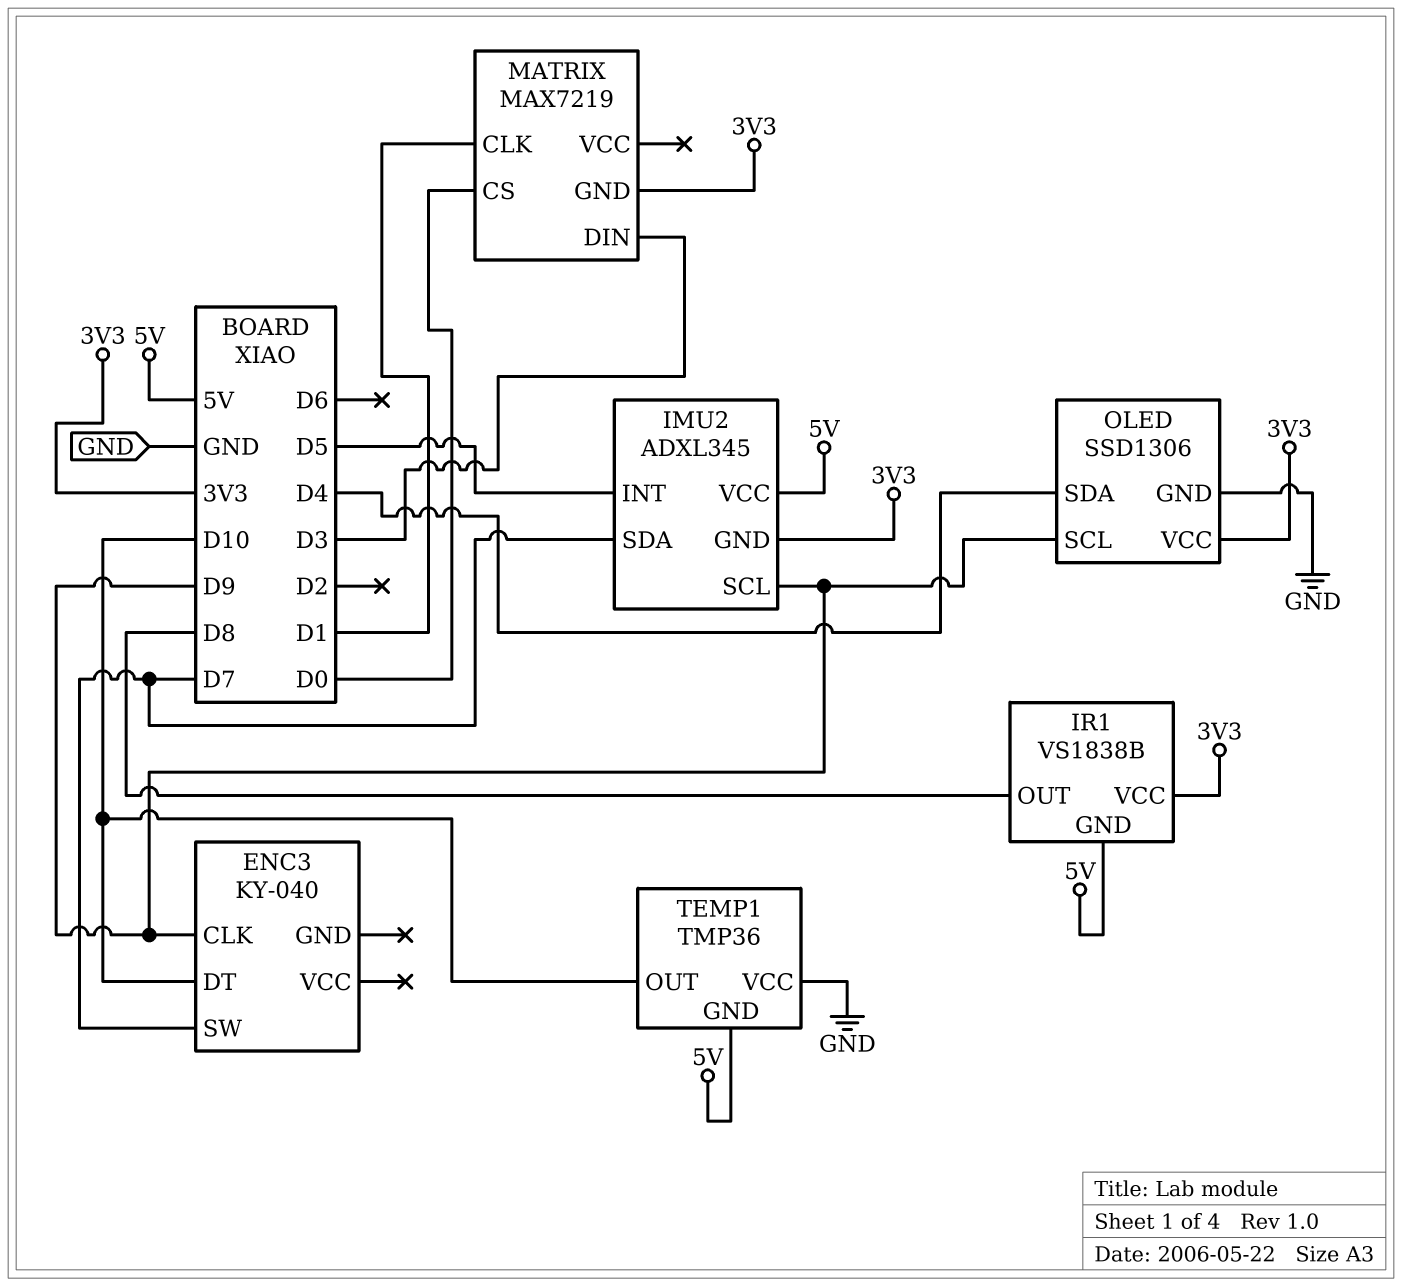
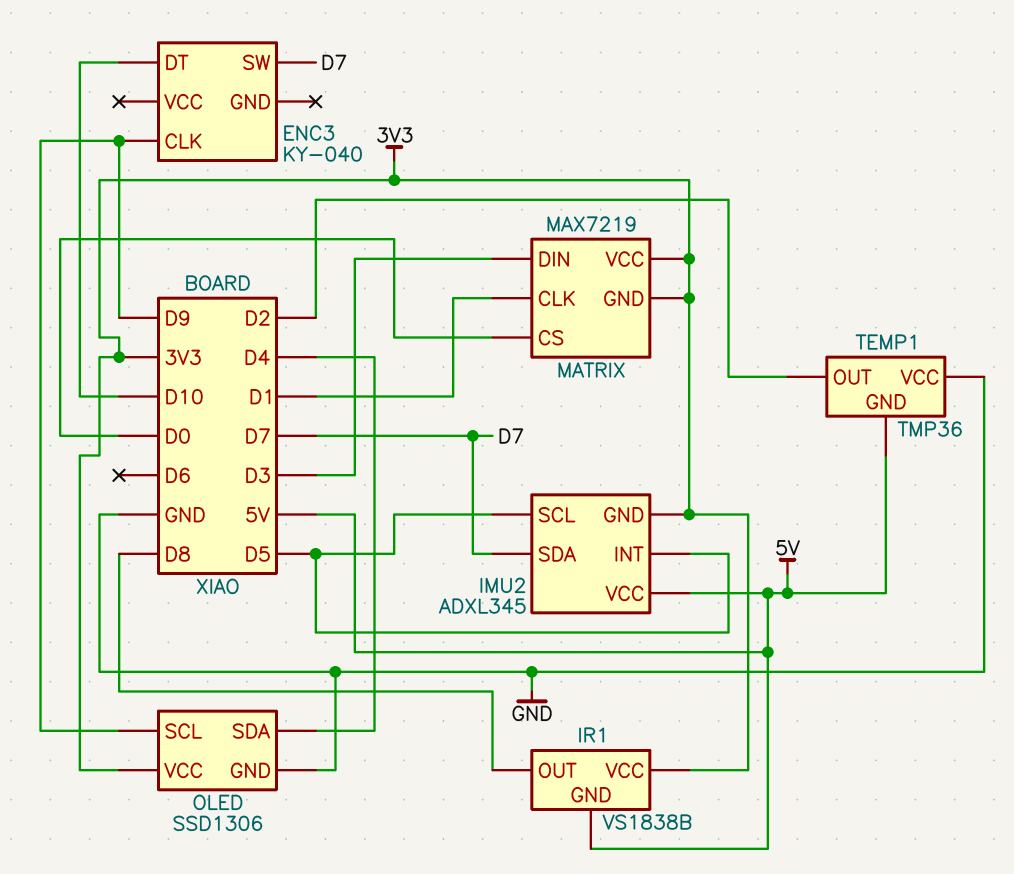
IMU2 pin SCL: D9 -> D5
MATRIX pin VCC: none -> 3V3
TEMP1 pin OUT: D10 -> D2

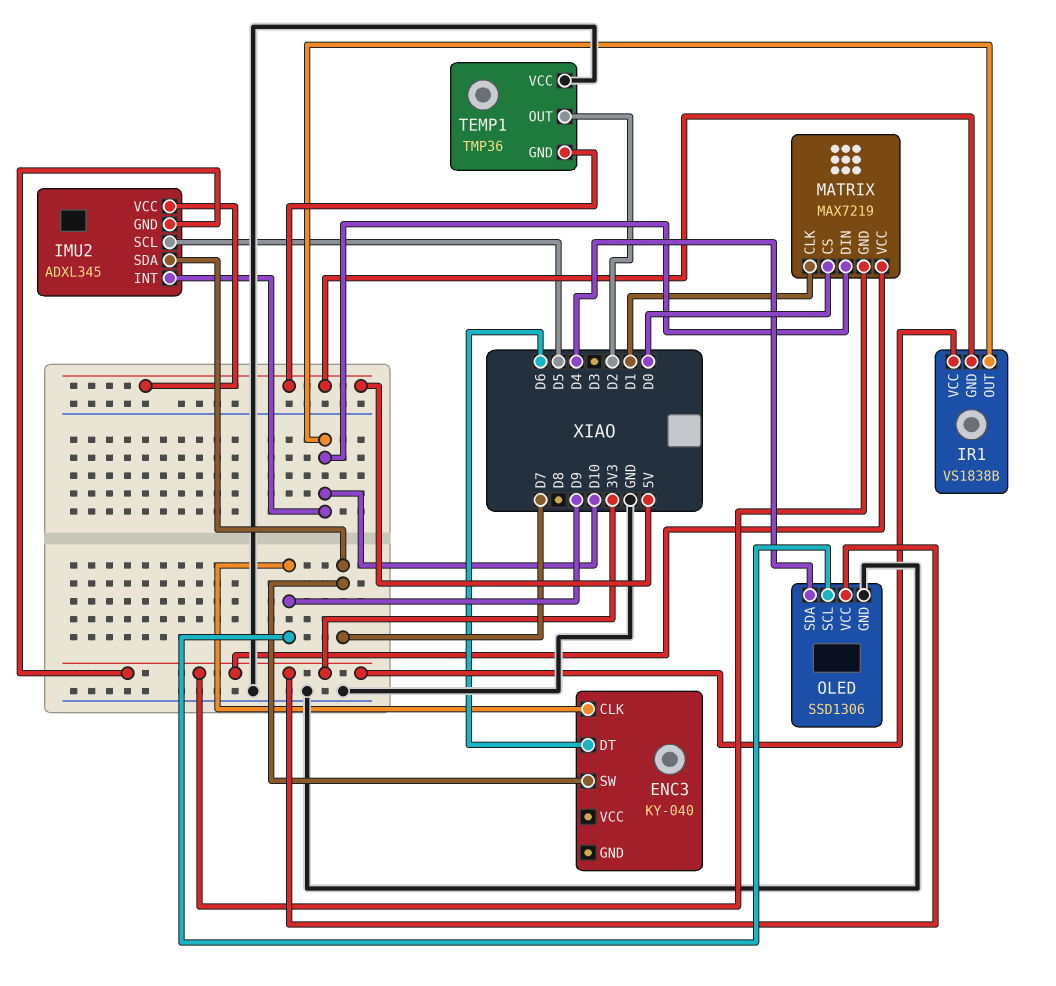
ENC3 pin DT: D10 -> D6
IMU2 pin INT: D5 -> D10
IR1 pin OUT: D8 -> D10
MATRIX pin DIN: D3 -> D10

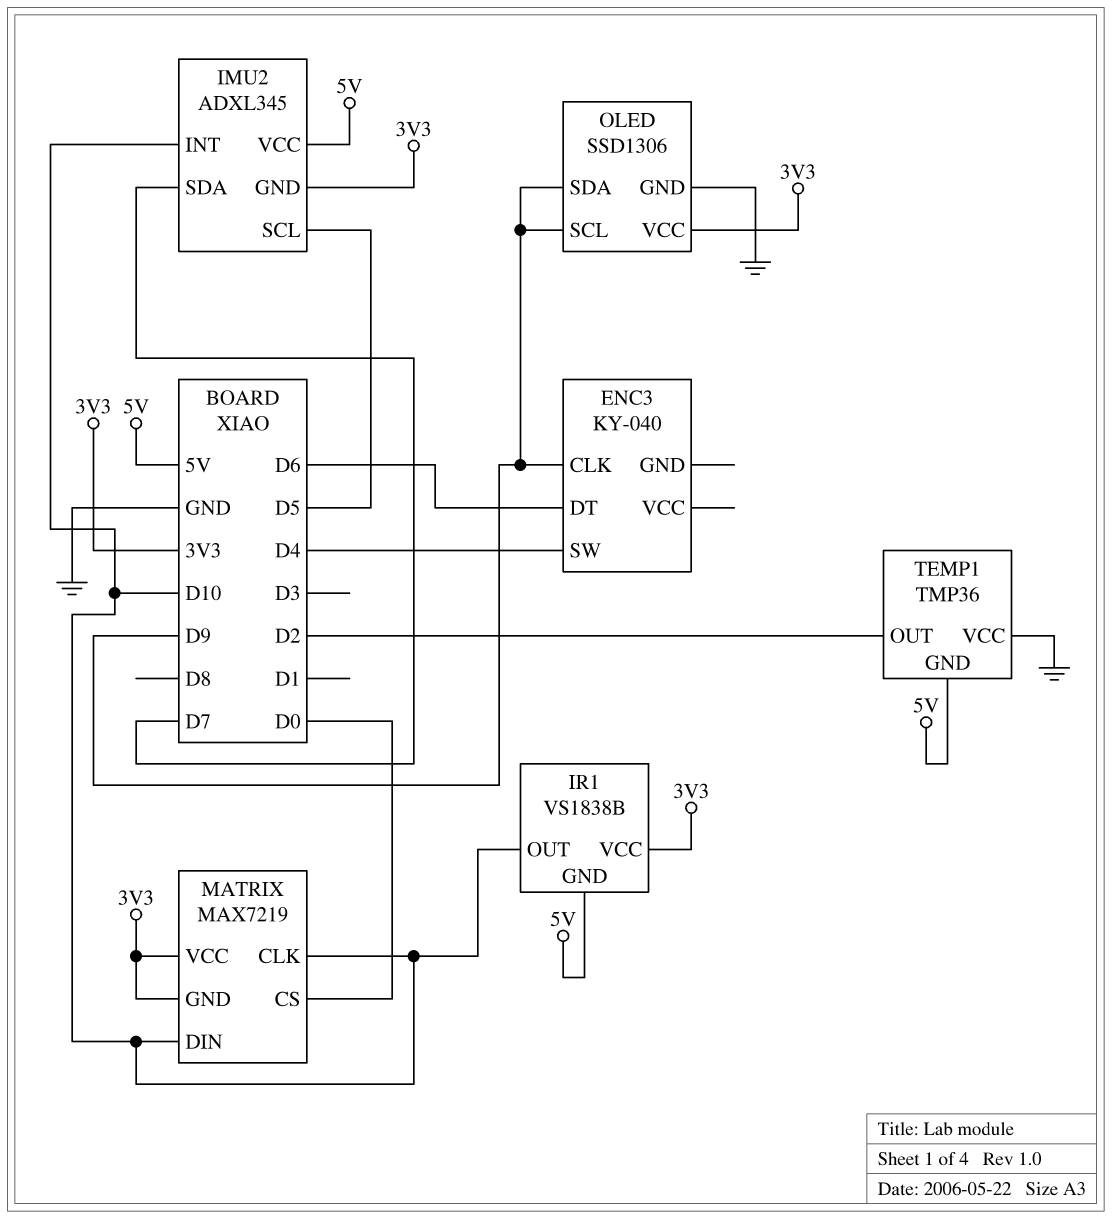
ENC3 pin SW: D7 -> D4
MATRIX pin CLK: D1 -> D10
OLED pin SDA: D4 -> D9

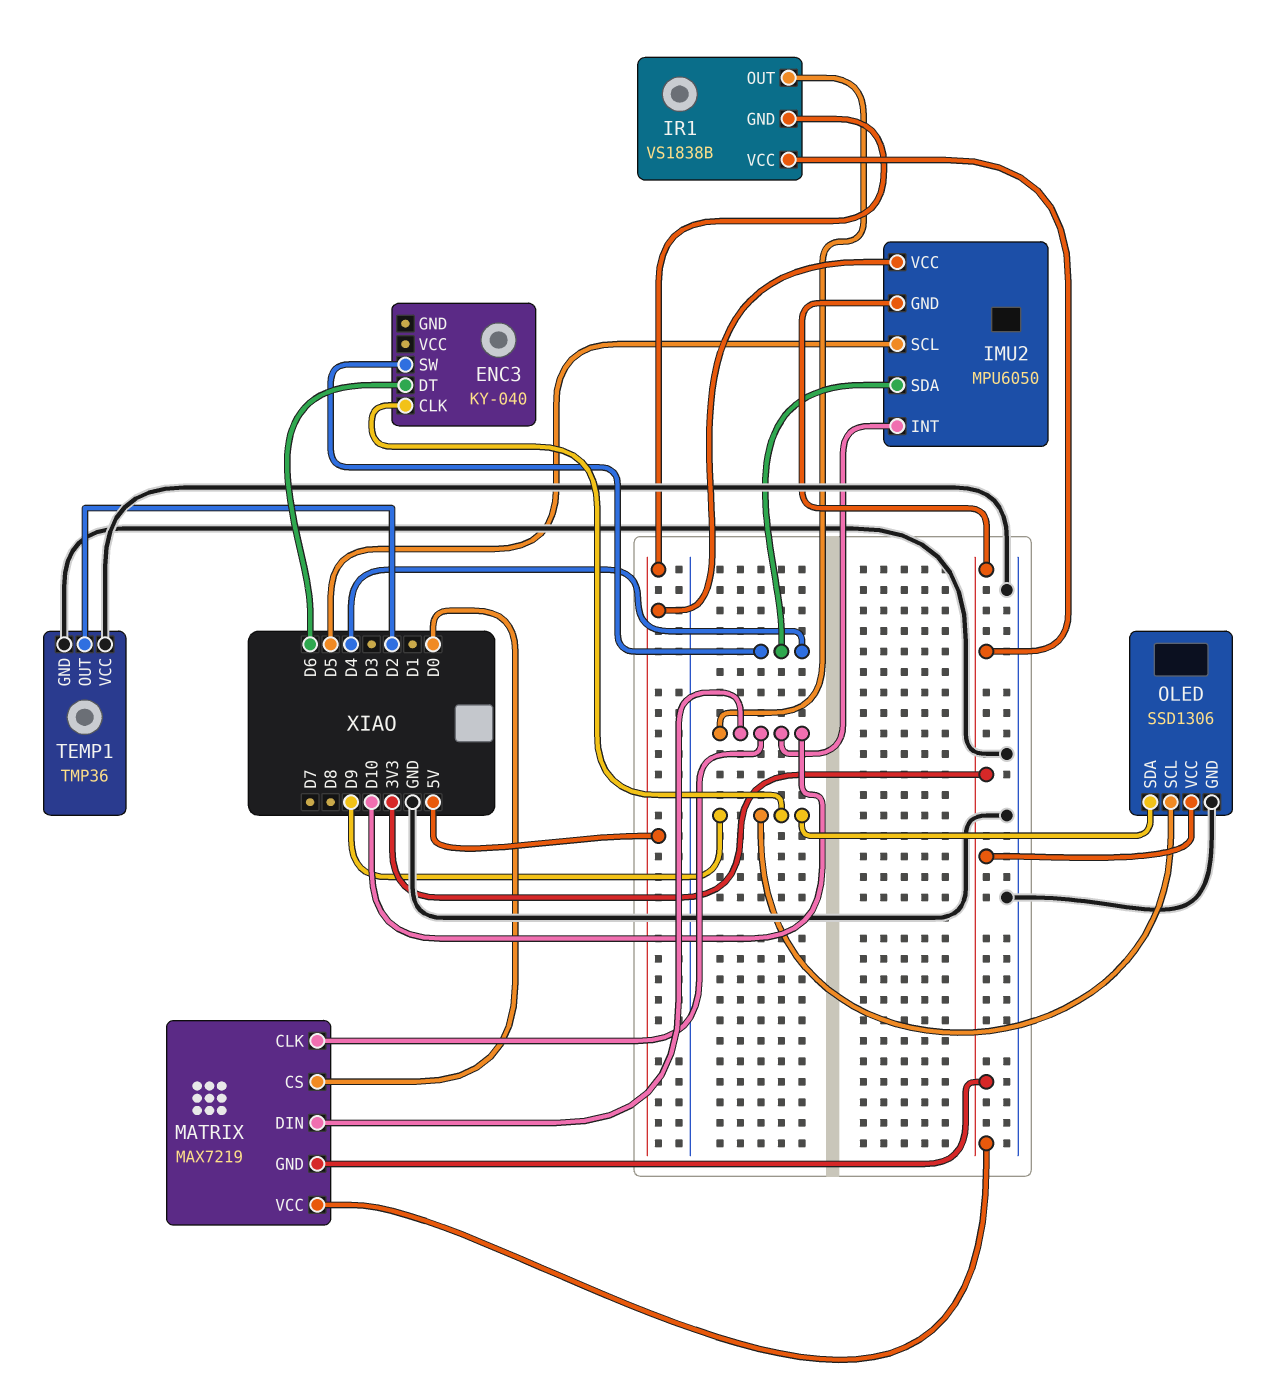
IMU2: ADXL345 -> MPU6050
IMU2 pin SDA: D7 -> D4
TEMP1 pin GND: 5V -> GND

